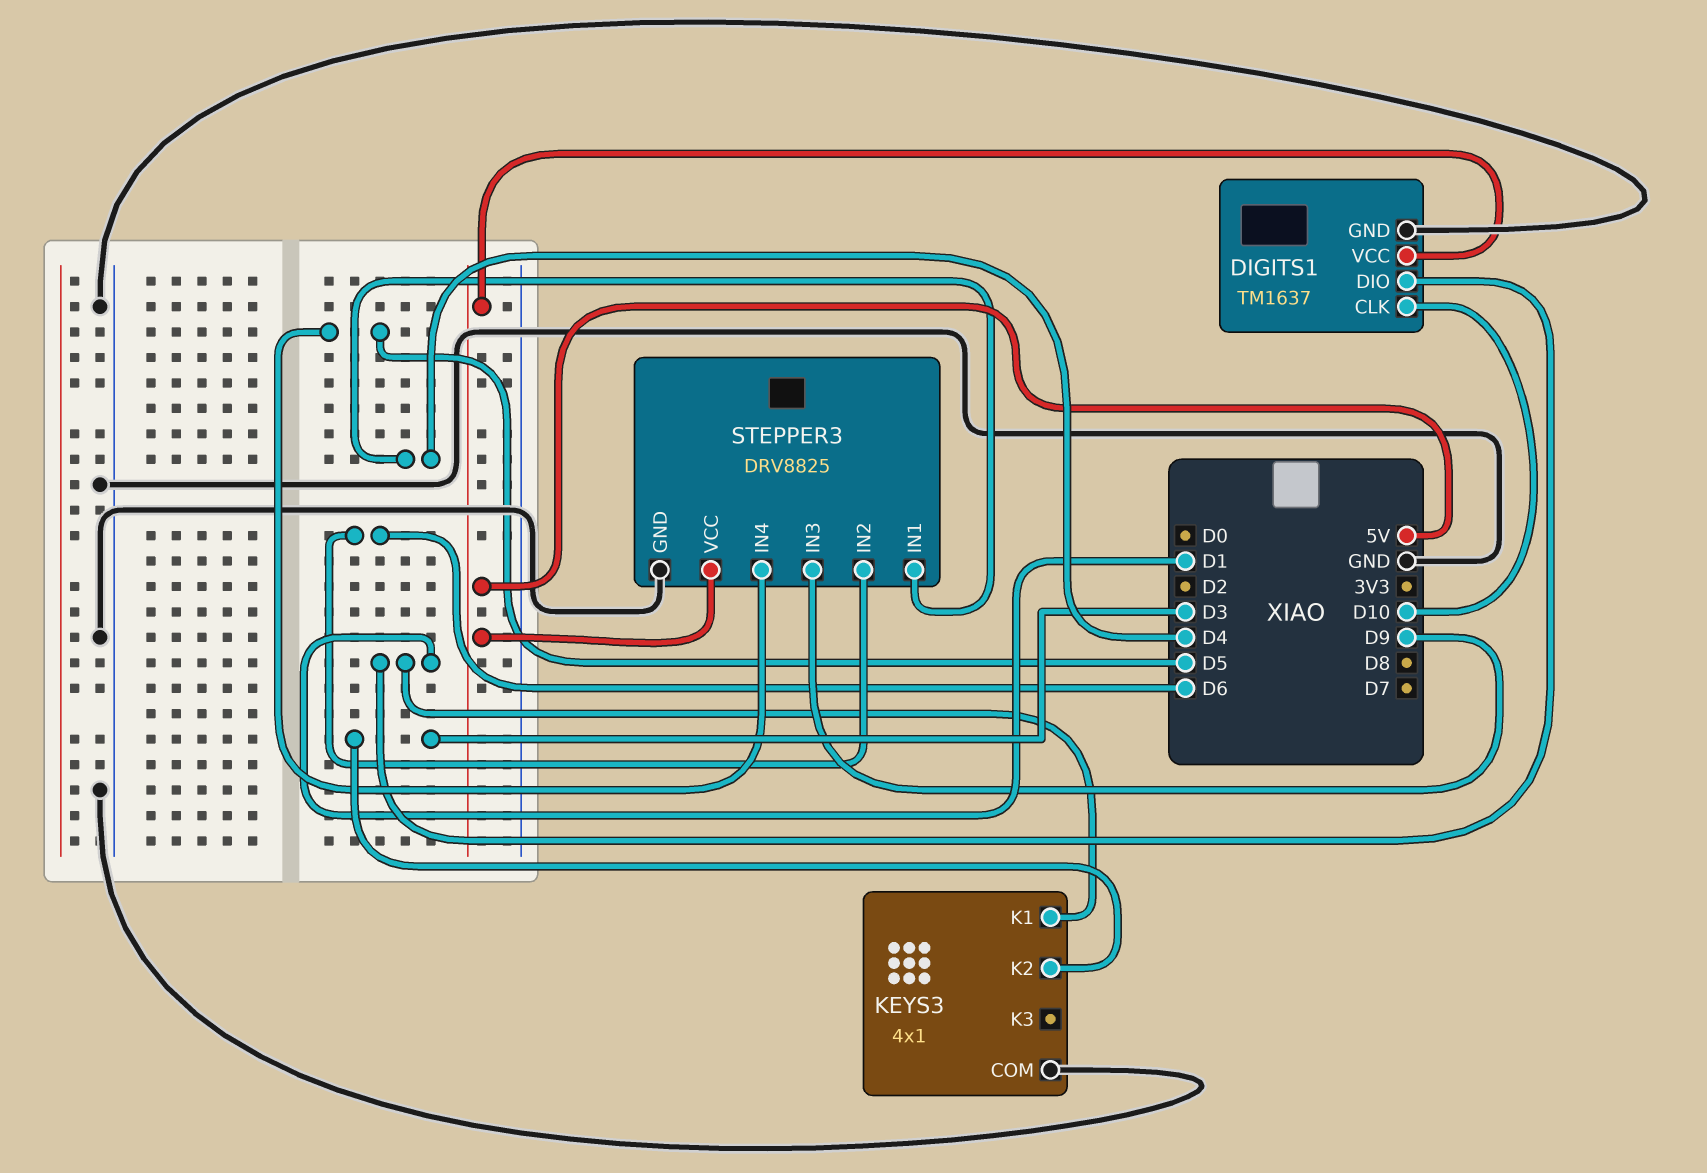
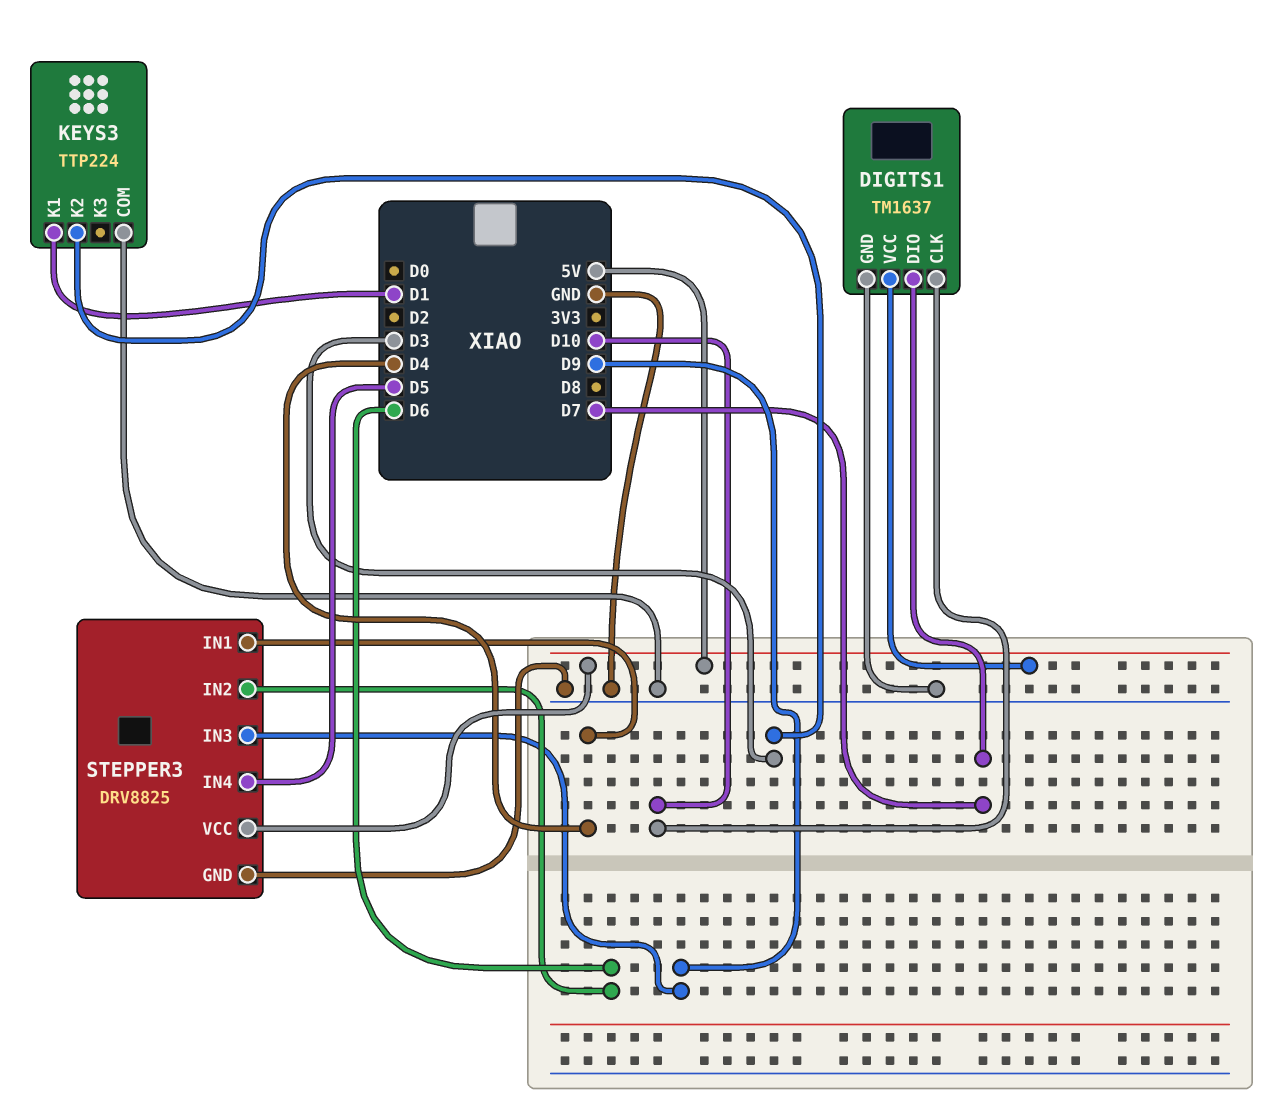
DIGITS1 pin DIO: D1 -> D7
KEYS3: 4x1 -> TTP224

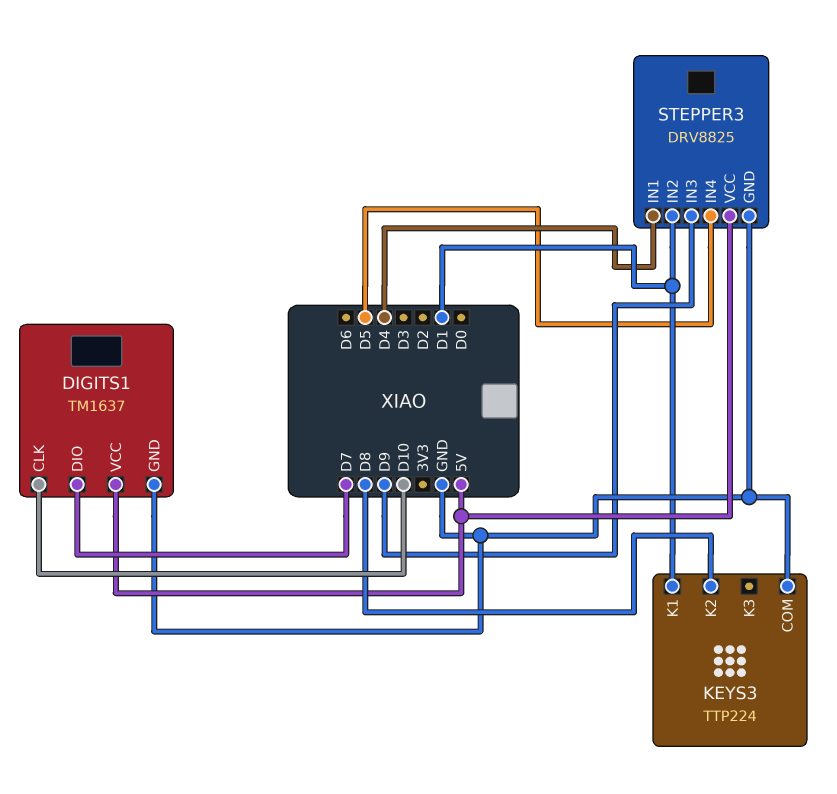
KEYS3 pin K2: D3 -> D8
STEPPER3 pin IN2: D6 -> D1

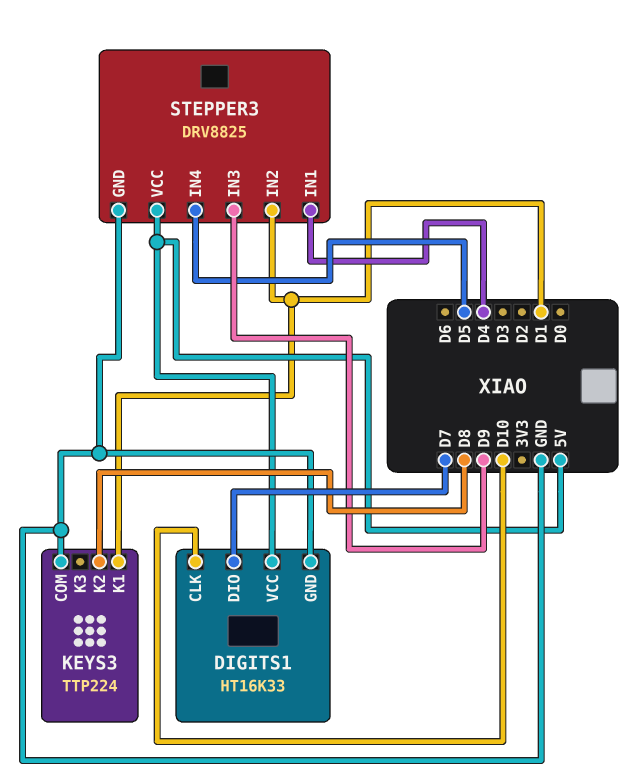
DIGITS1: TM1637 -> HT16K33

